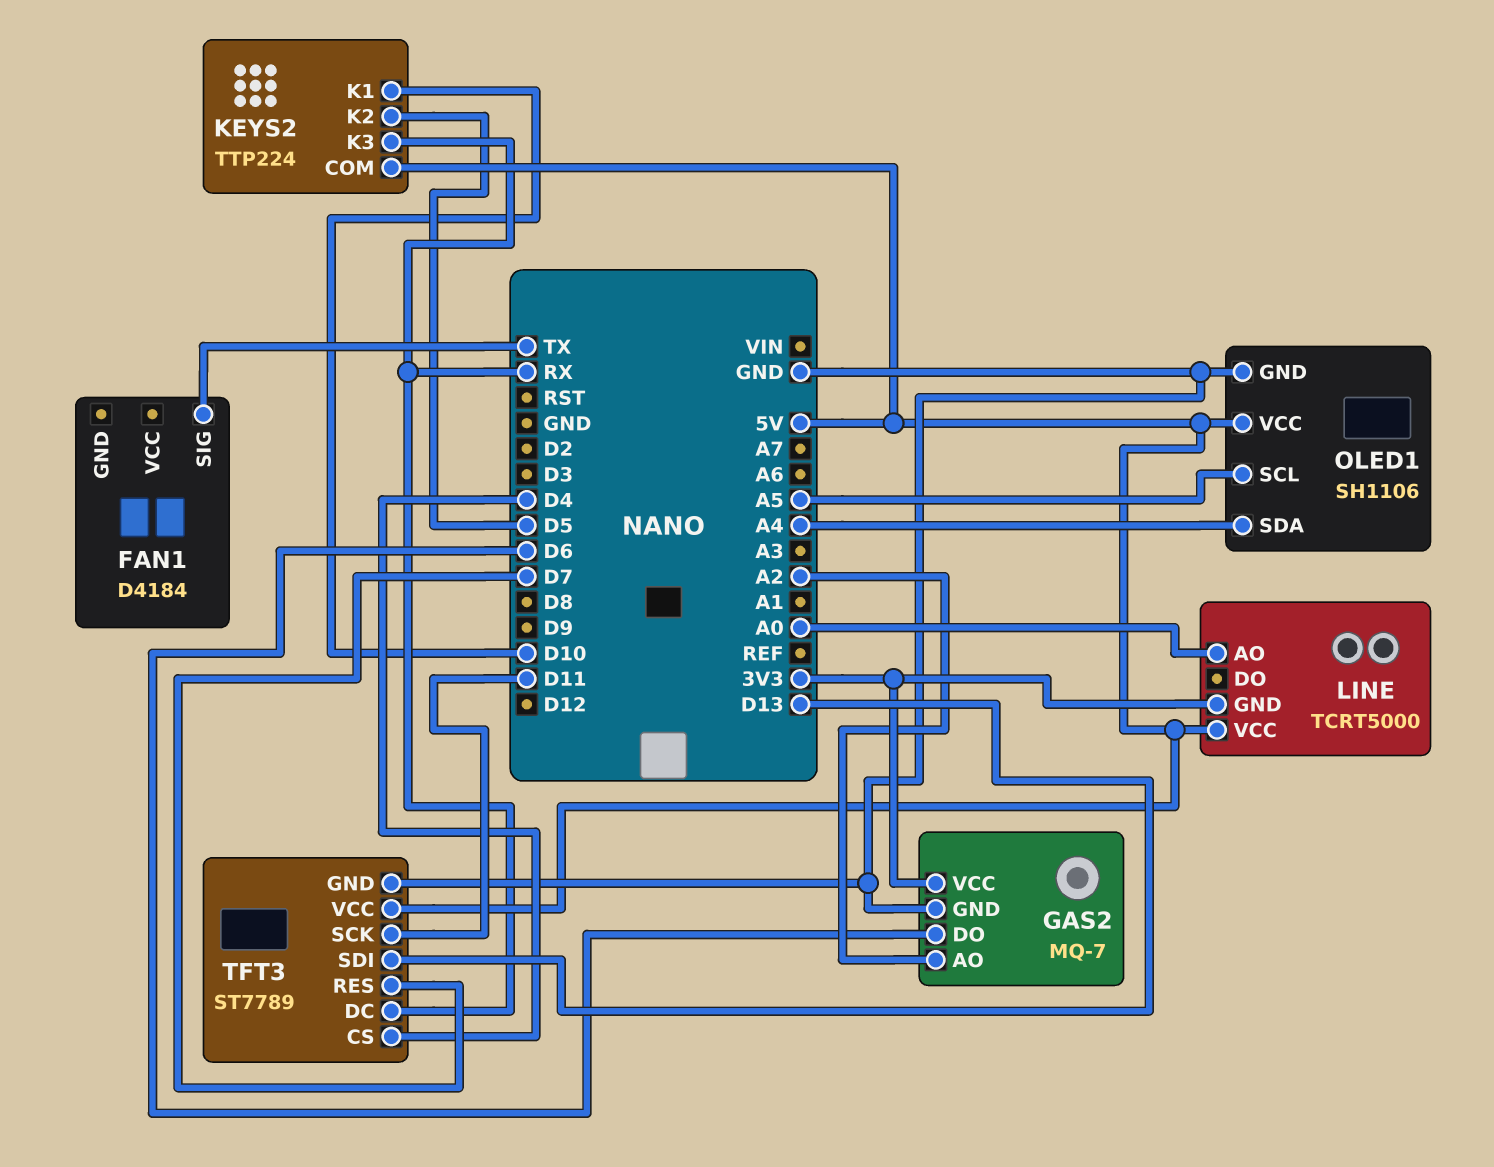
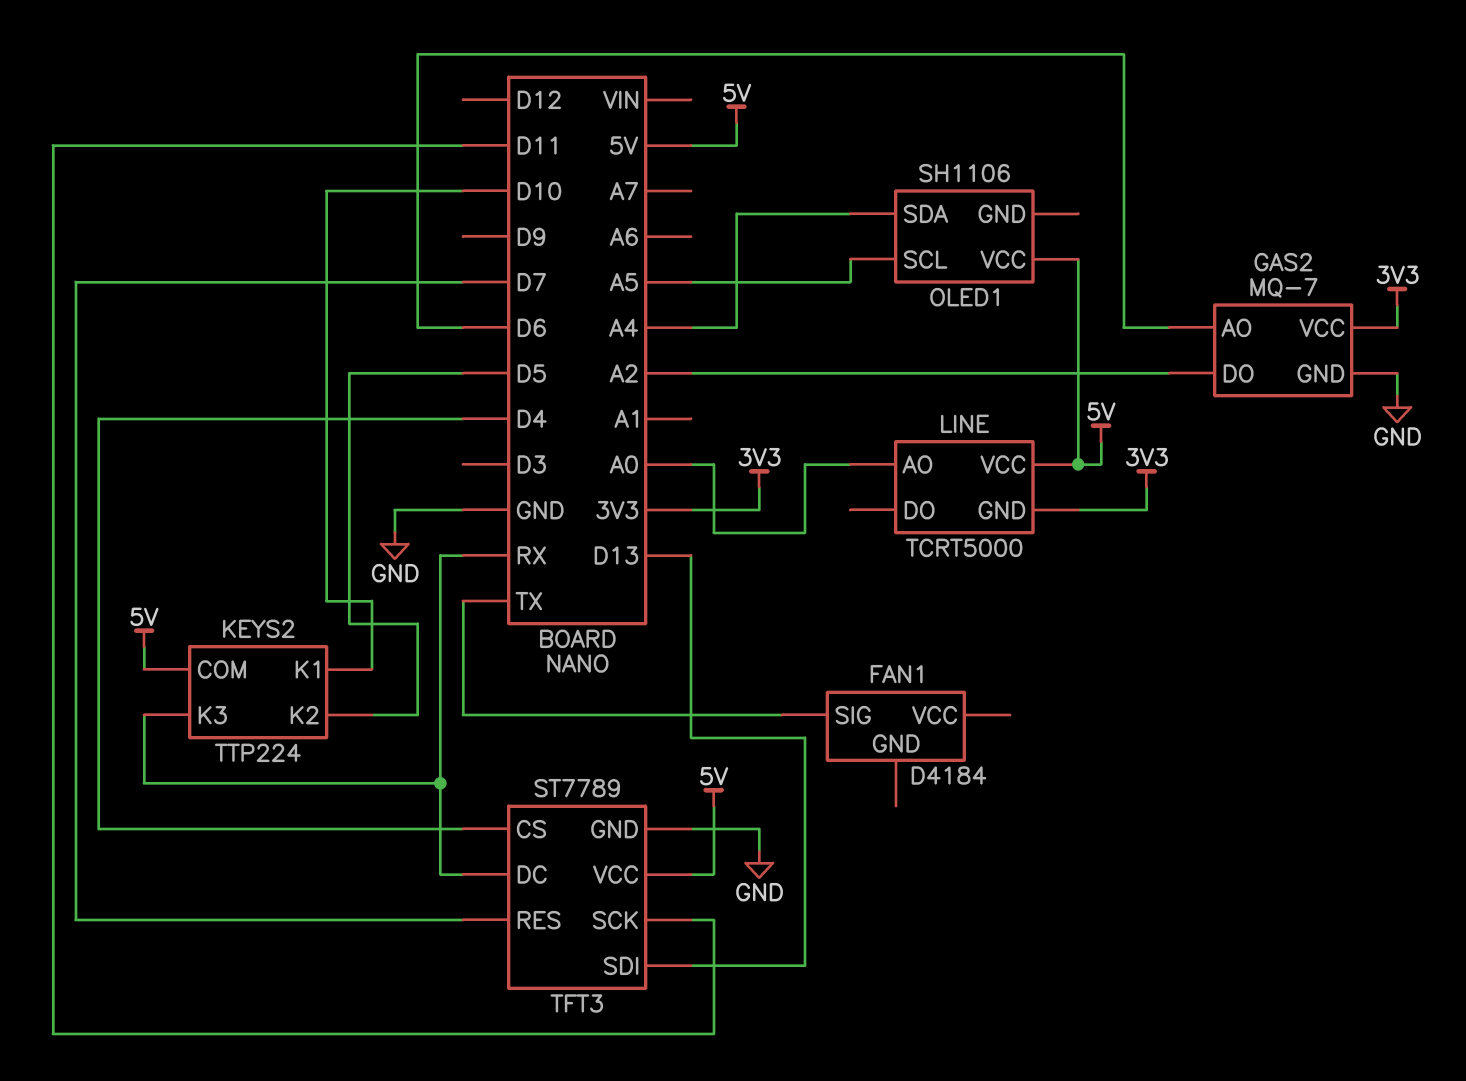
GAS2 pin AO: A2 -> D6
GAS2 pin DO: D6 -> A2
OLED1 pin GND: GND -> none

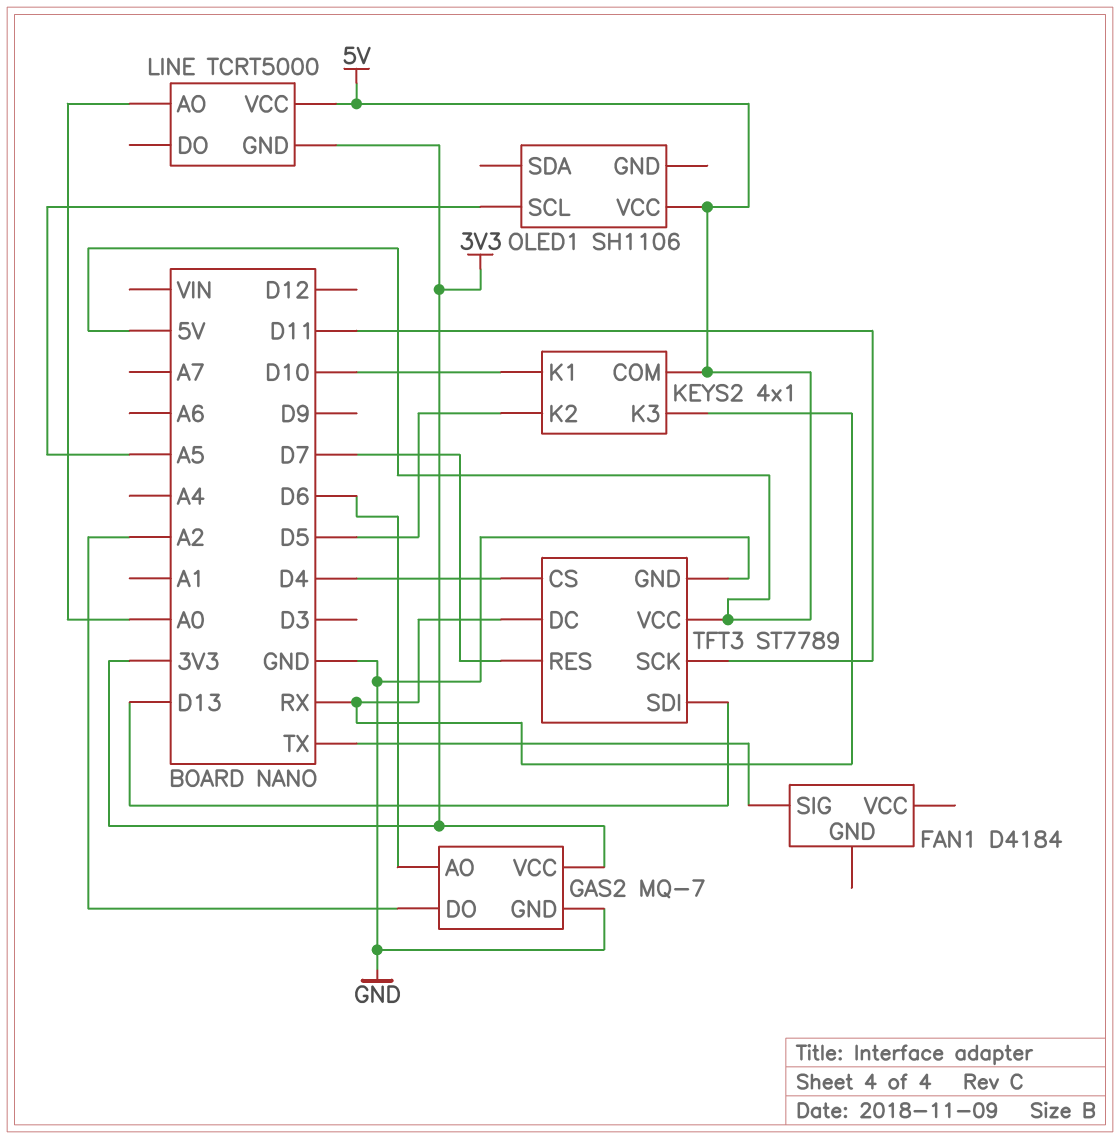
KEYS2: TTP224 -> 4x1
OLED1 pin SDA: A4 -> none

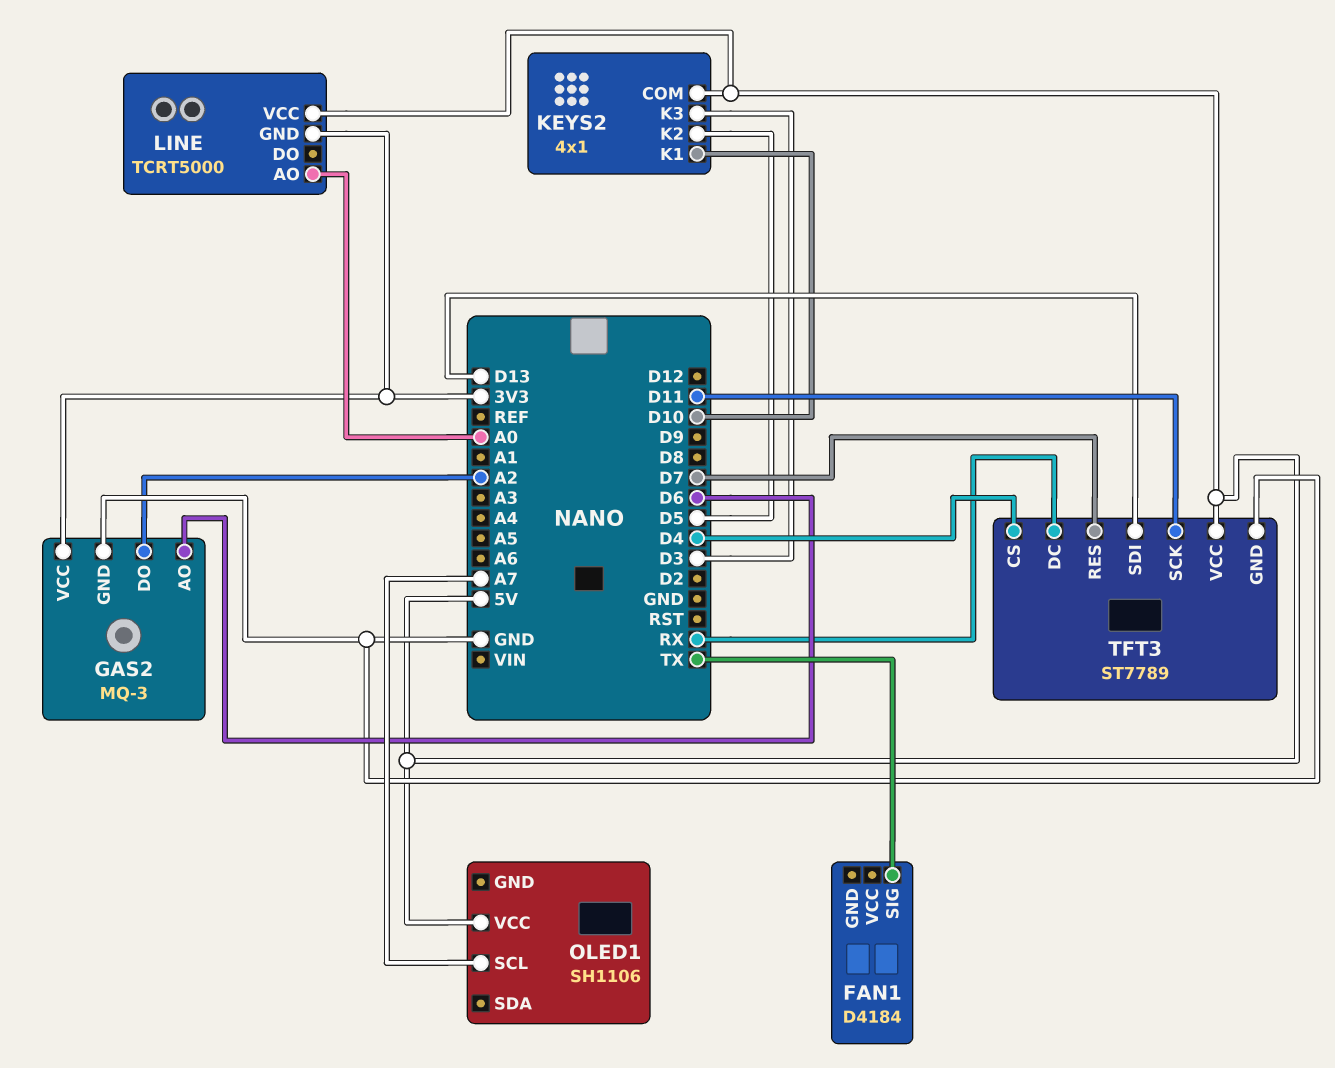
GAS2: MQ-7 -> MQ-3
KEYS2 pin K3: RX -> D3
OLED1 pin SCL: A5 -> A7

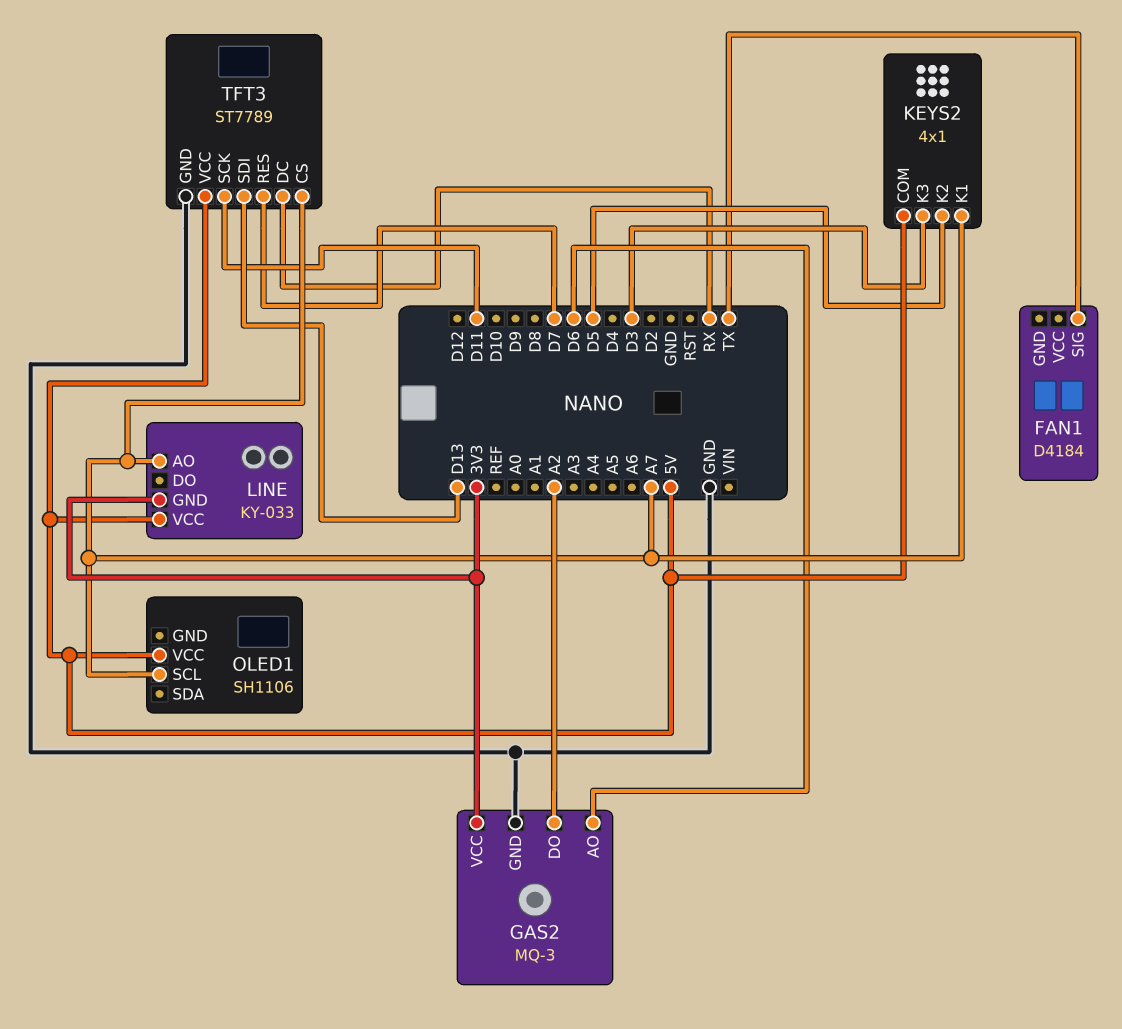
KEYS2 pin K1: D10 -> A7
LINE: TCRT5000 -> KY-033
LINE pin AO: A0 -> A7
TFT3 pin CS: D4 -> A7

